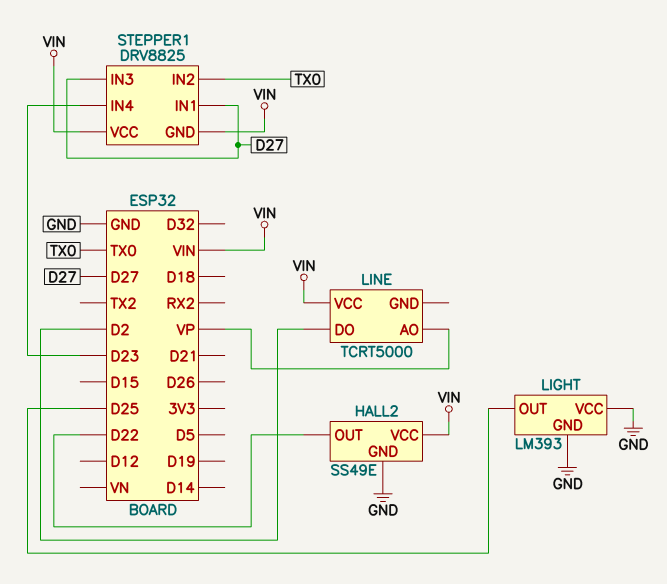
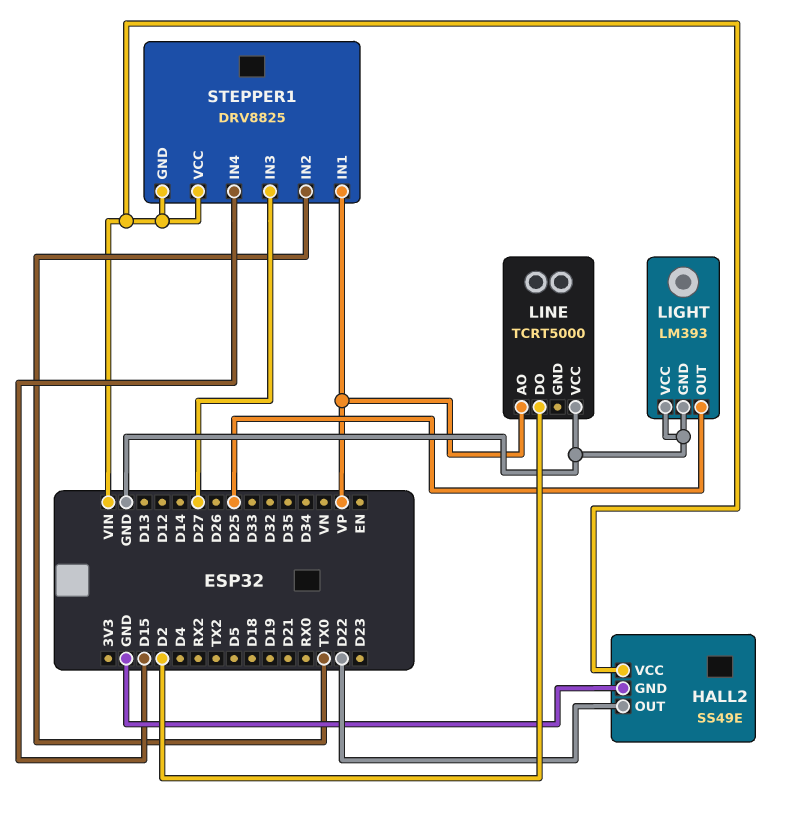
LINE pin VCC: VIN -> GND
STEPPER1 pin IN1: D27 -> VP
STEPPER1 pin IN4: D23 -> D15

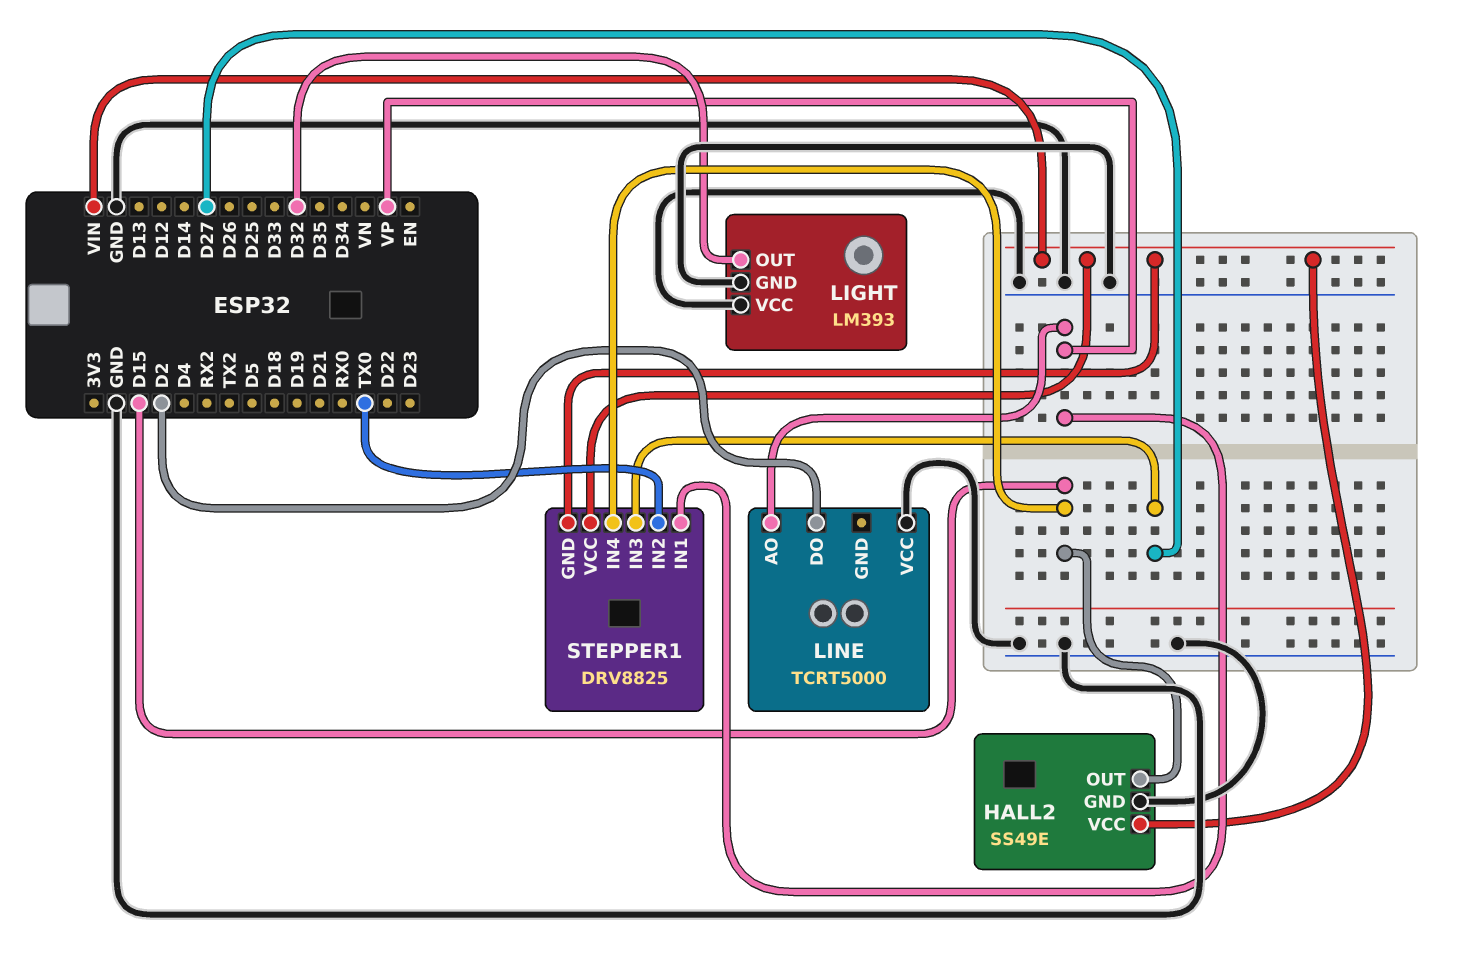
HALL2 pin OUT: D22 -> D15
LIGHT pin OUT: D25 -> D32

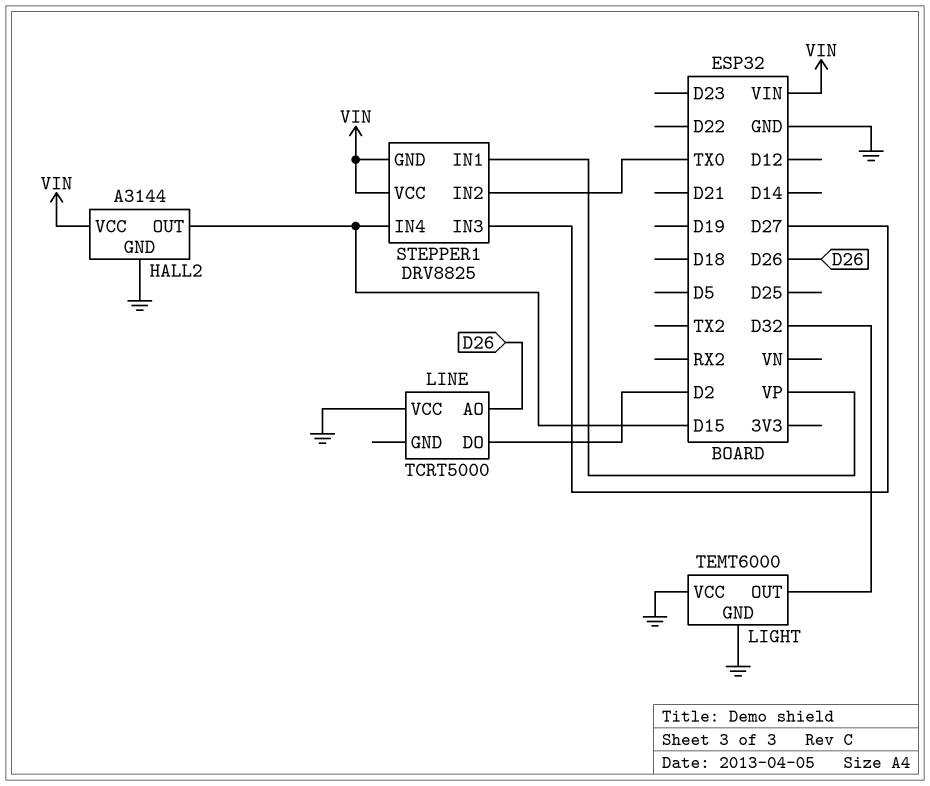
HALL2: SS49E -> A3144
LIGHT: LM393 -> TEMT6000
LINE pin AO: VP -> D26

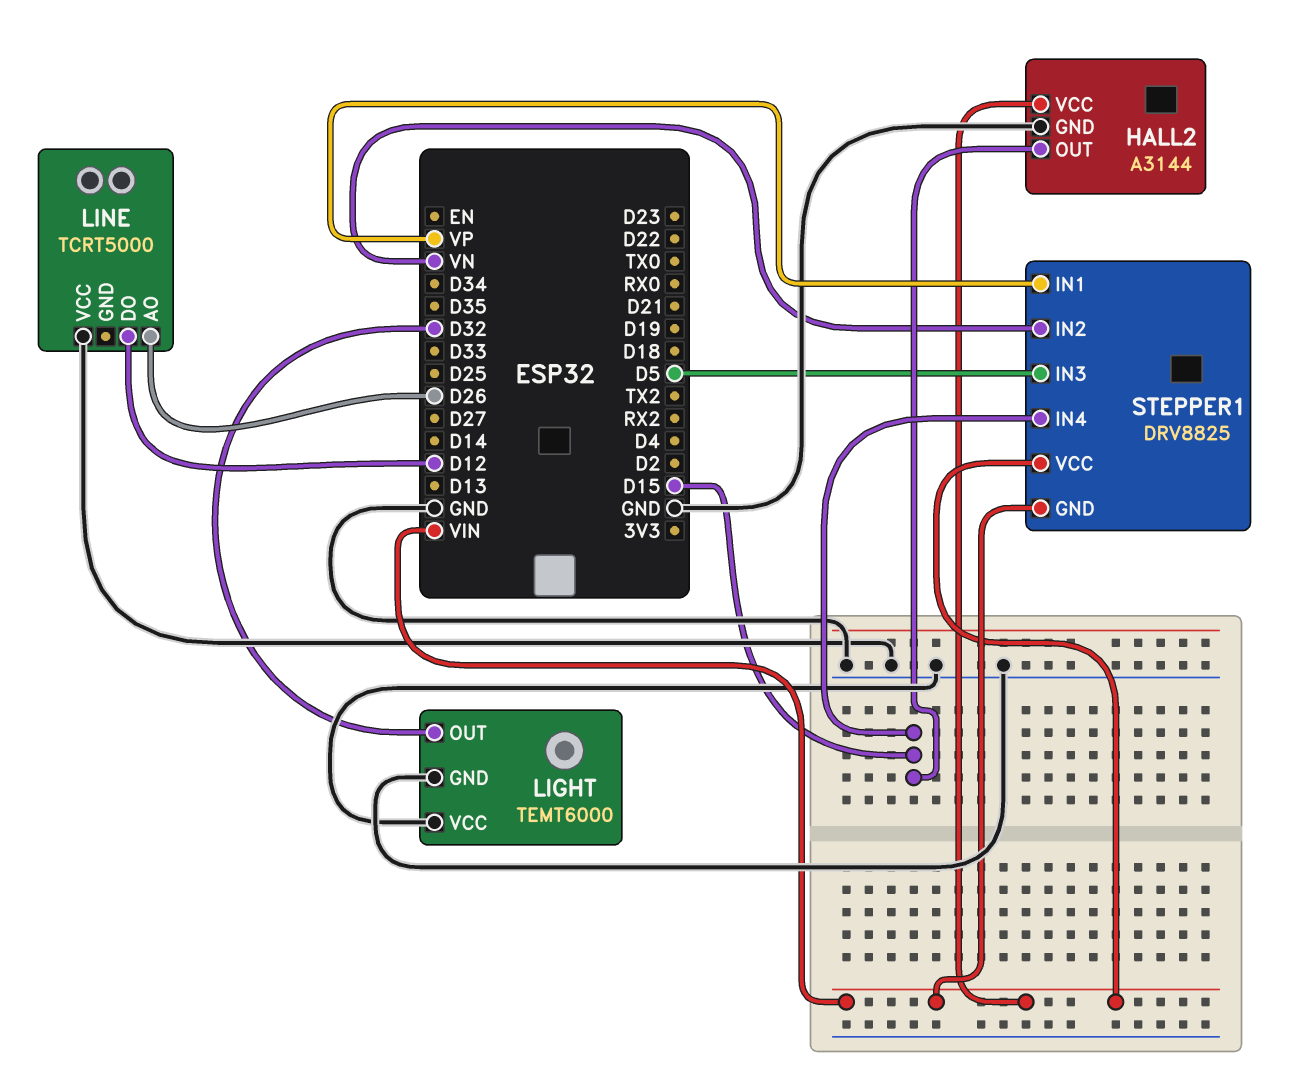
LINE pin DO: D2 -> D12
STEPPER1 pin IN2: TX0 -> VN
STEPPER1 pin IN3: D27 -> D5

